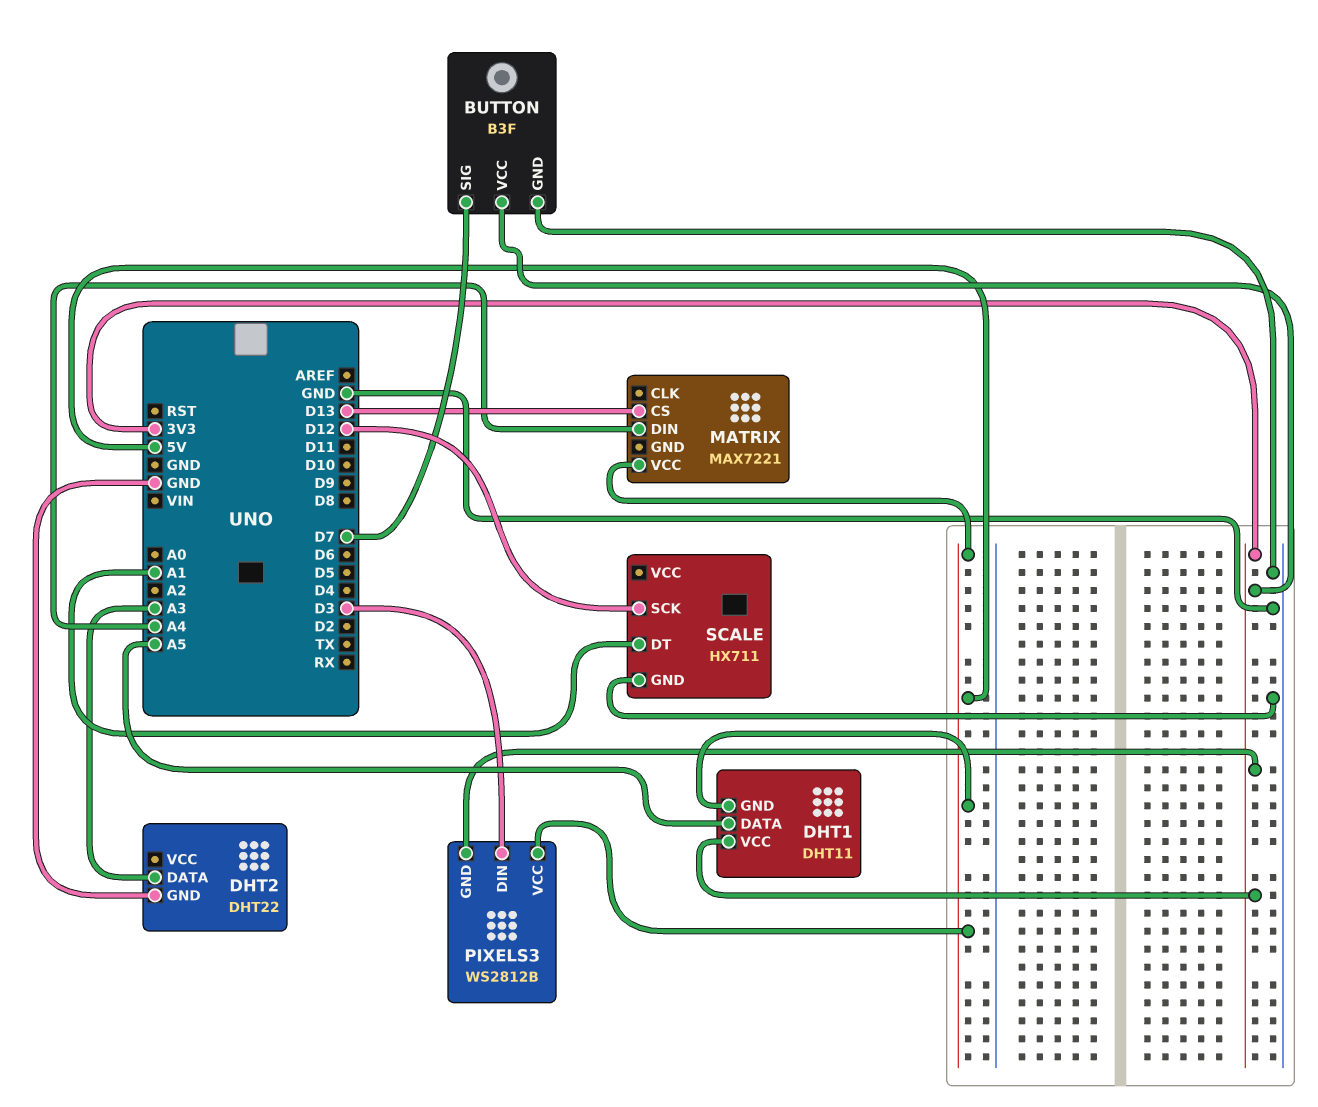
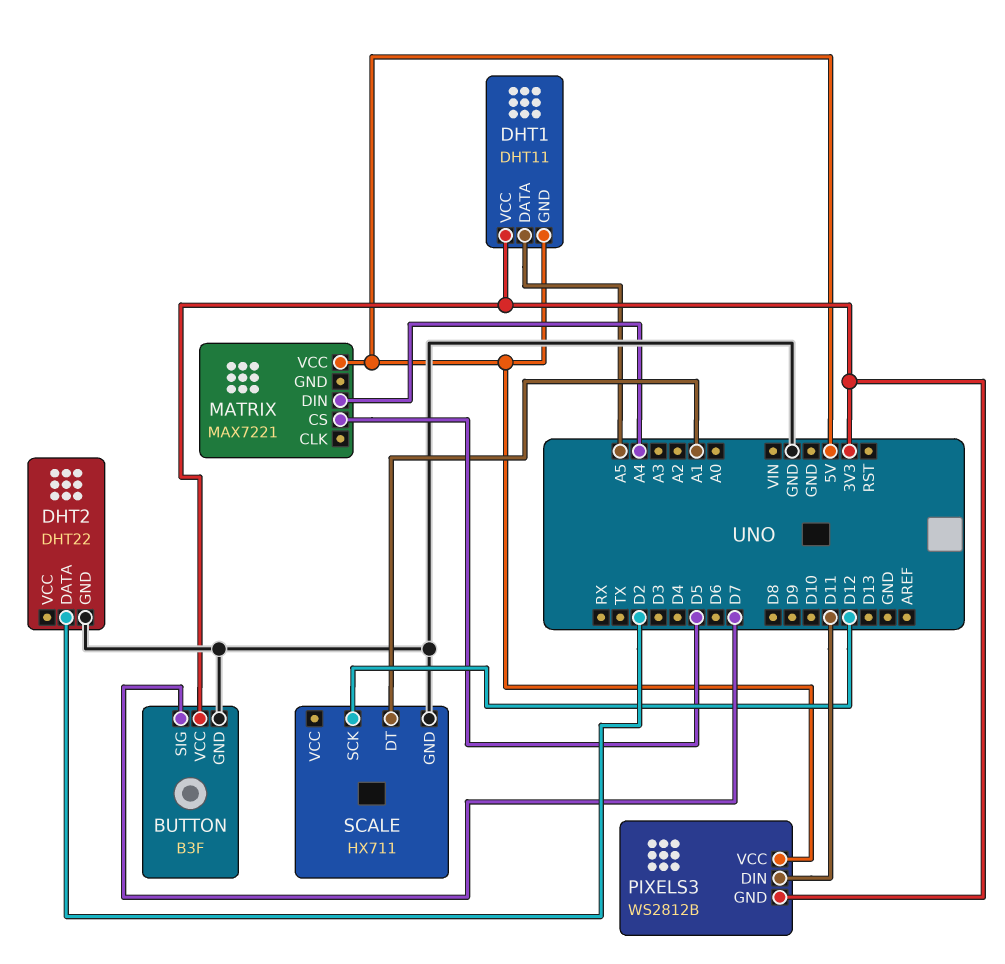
DHT2 pin DATA: A3 -> D2
MATRIX pin CS: D13 -> D5
PIXELS3 pin DIN: D3 -> D11

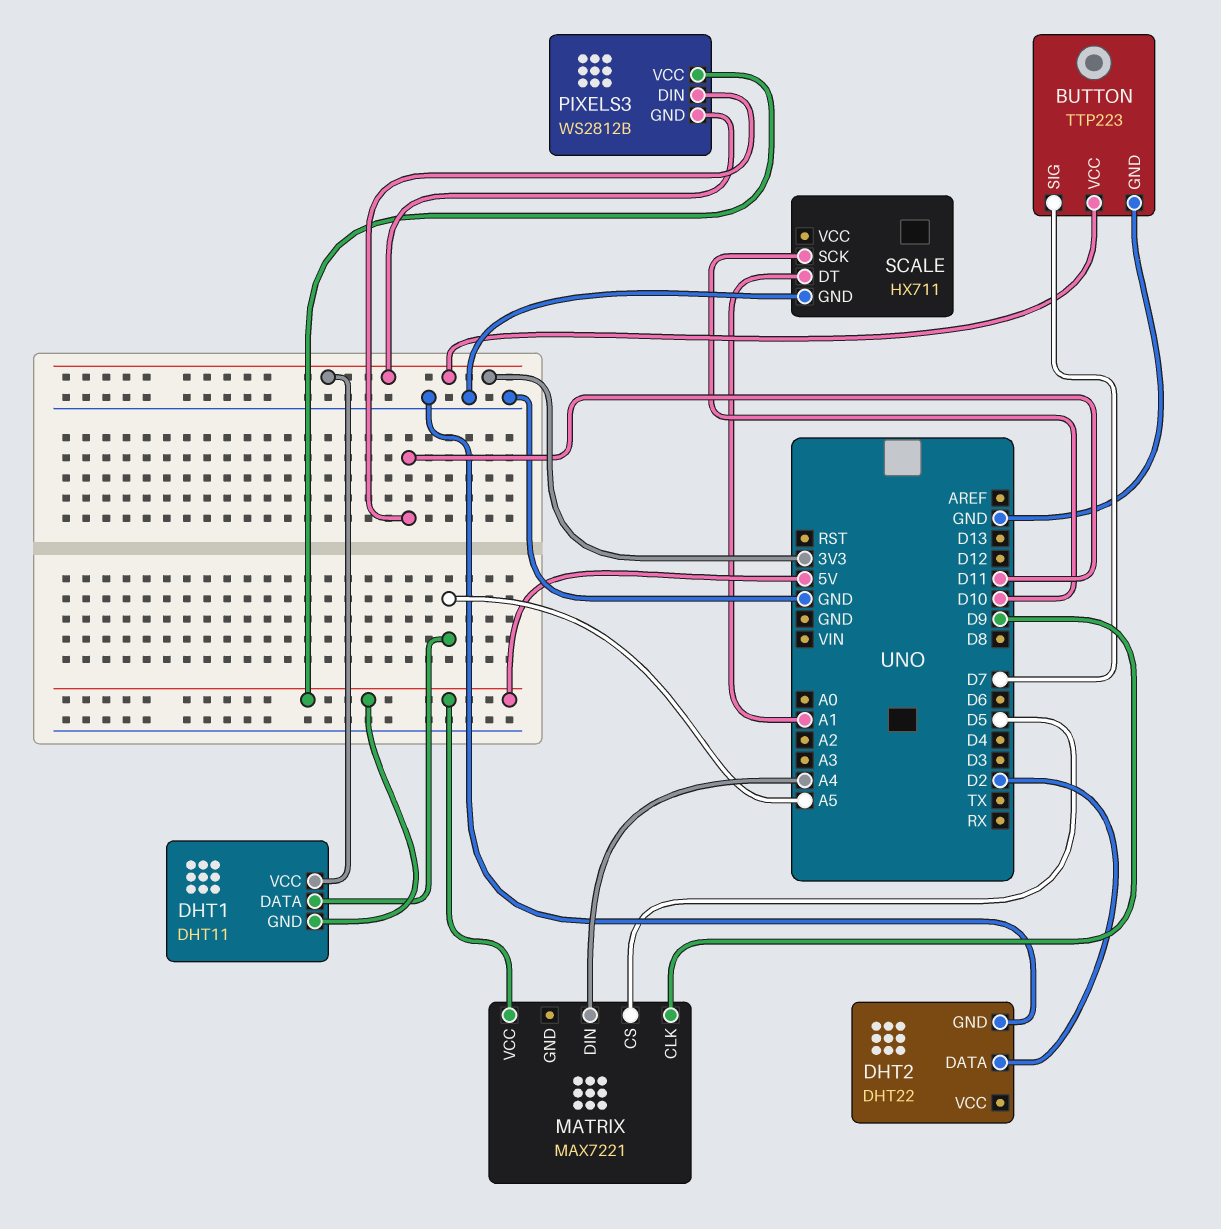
BUTTON: B3F -> TTP223
MATRIX pin CLK: none -> D9
SCALE pin SCK: D12 -> D10

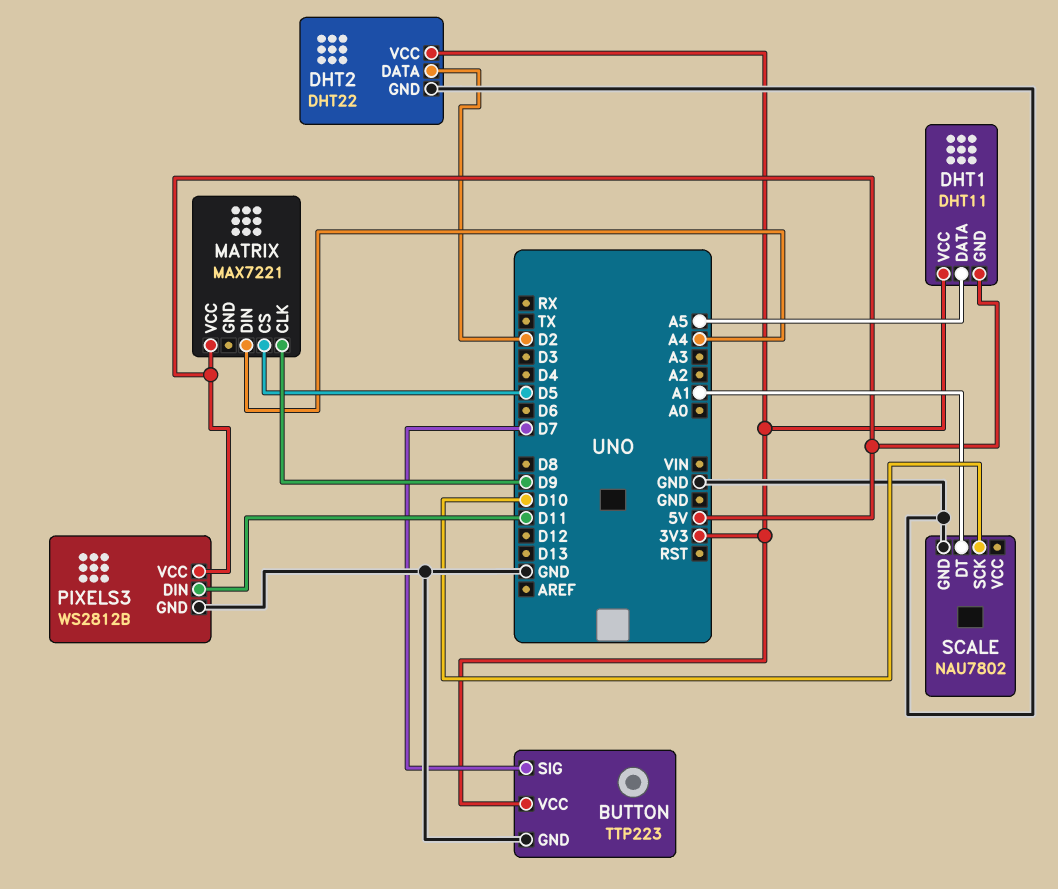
DHT2 pin VCC: none -> 3V3
PIXELS3 pin GND: 3V3 -> GND
SCALE: HX711 -> NAU7802

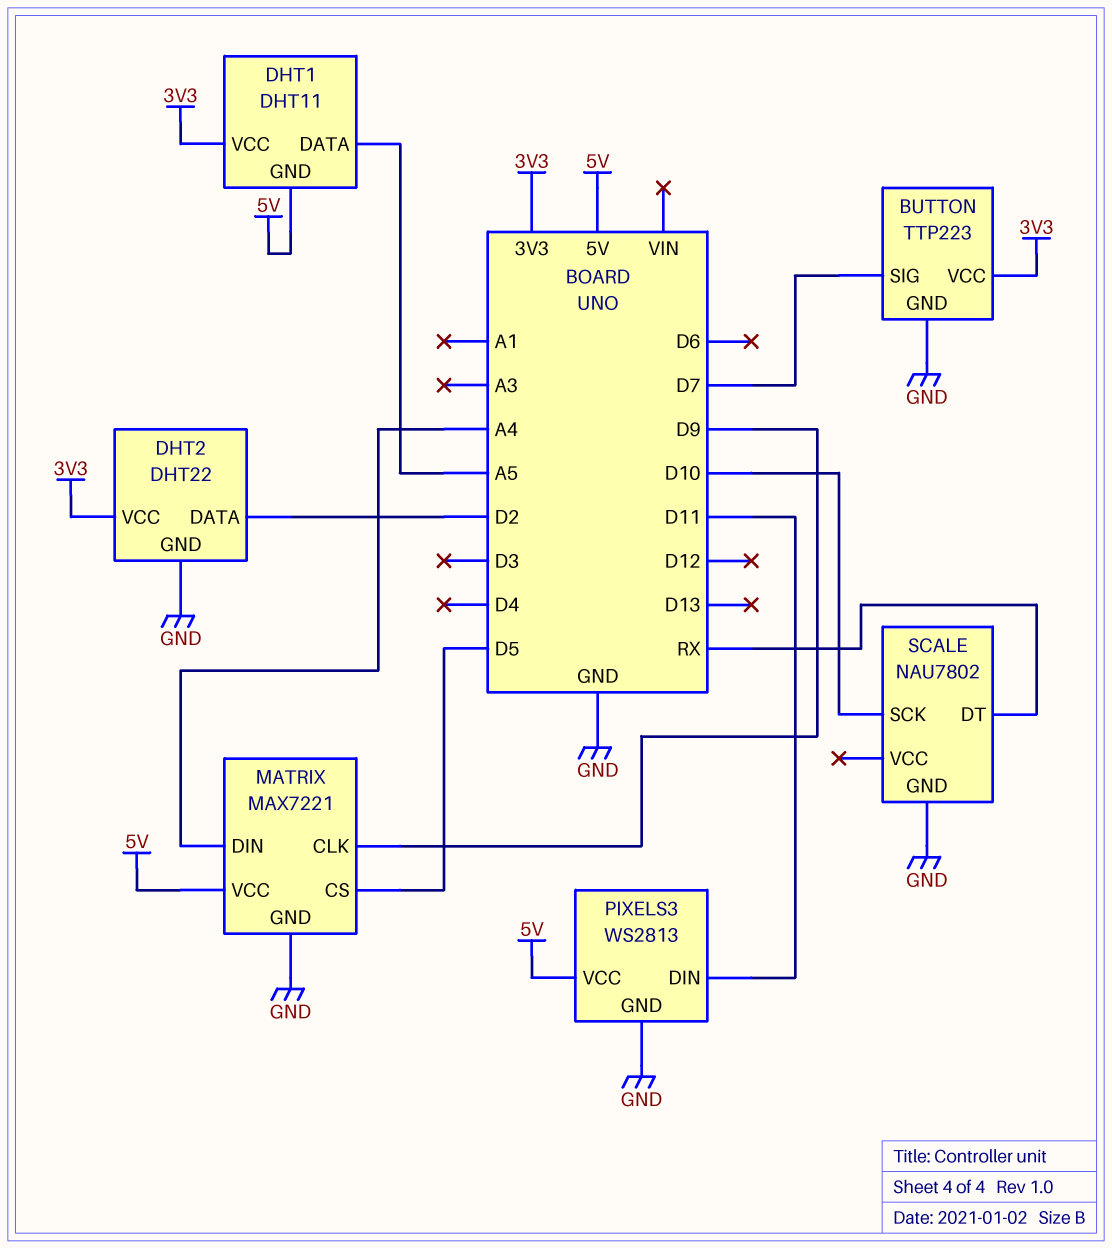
MATRIX pin GND: none -> GND
PIXELS3: WS2812B -> WS2813
SCALE pin DT: A1 -> RX

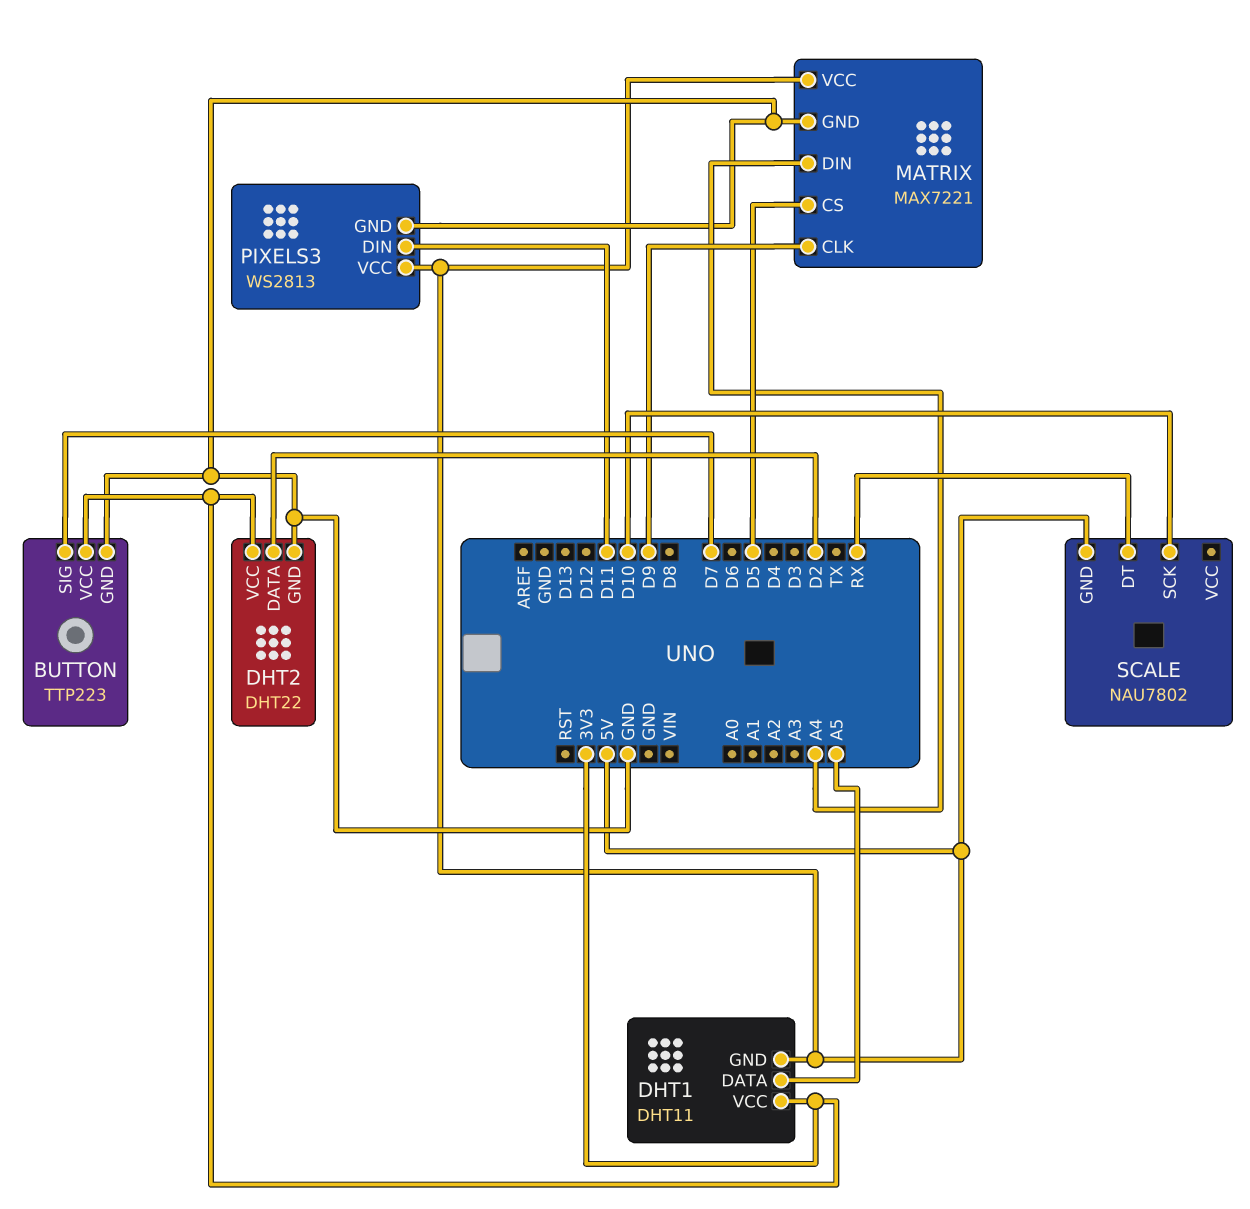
SCALE pin GND: GND -> 5V

